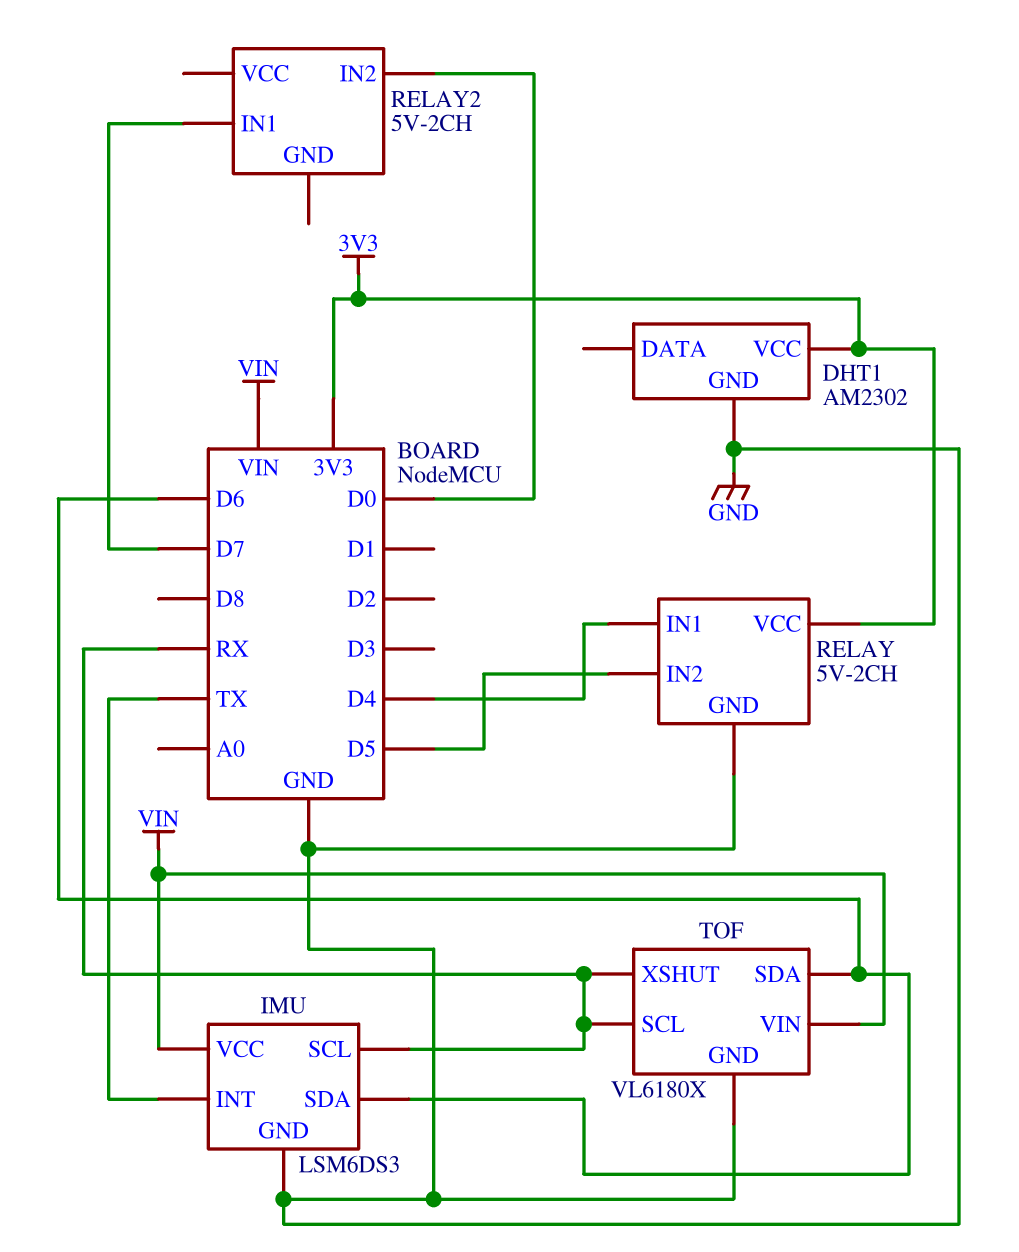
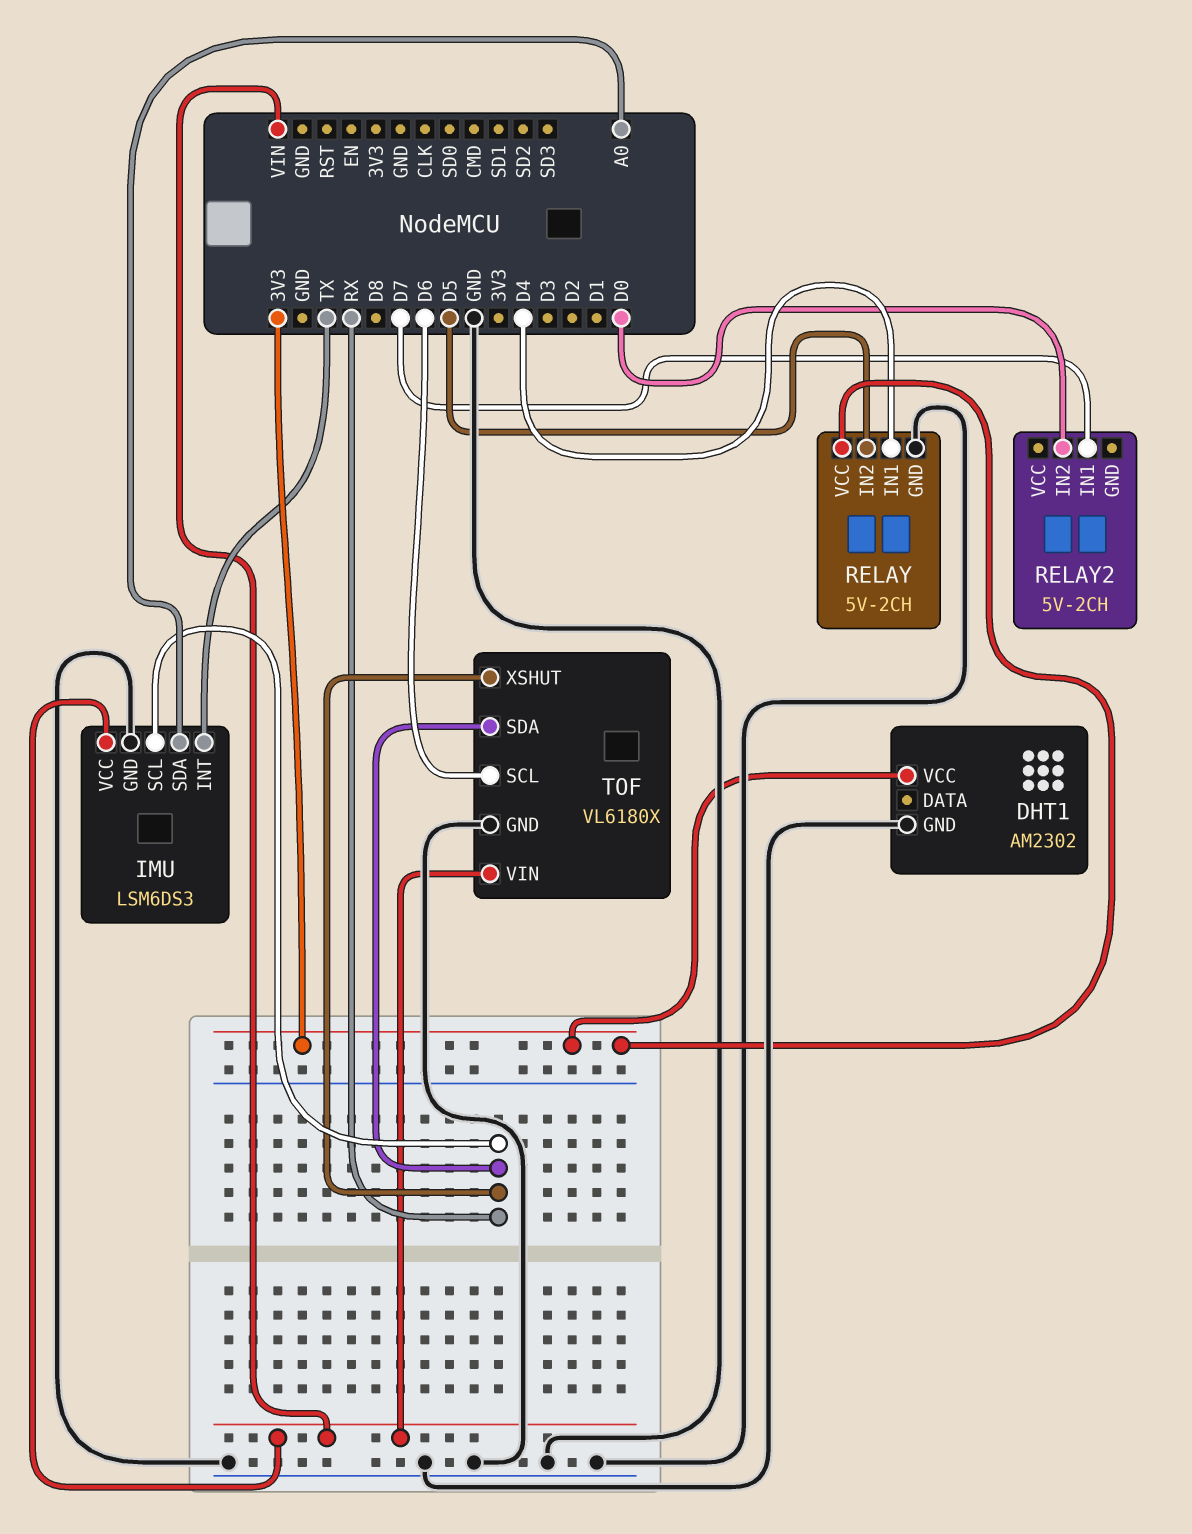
IMU pin SDA: D6 -> A0
TOF pin SCL: RX -> D6
TOF pin SDA: D6 -> RX

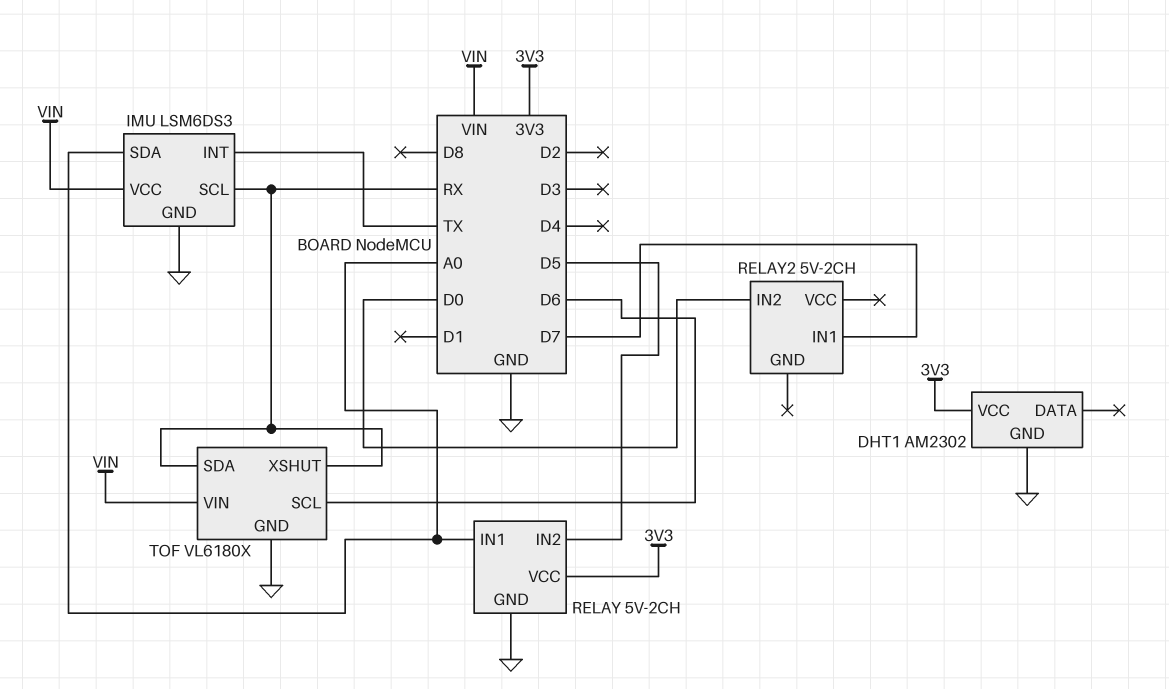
RELAY pin IN1: D4 -> A0

